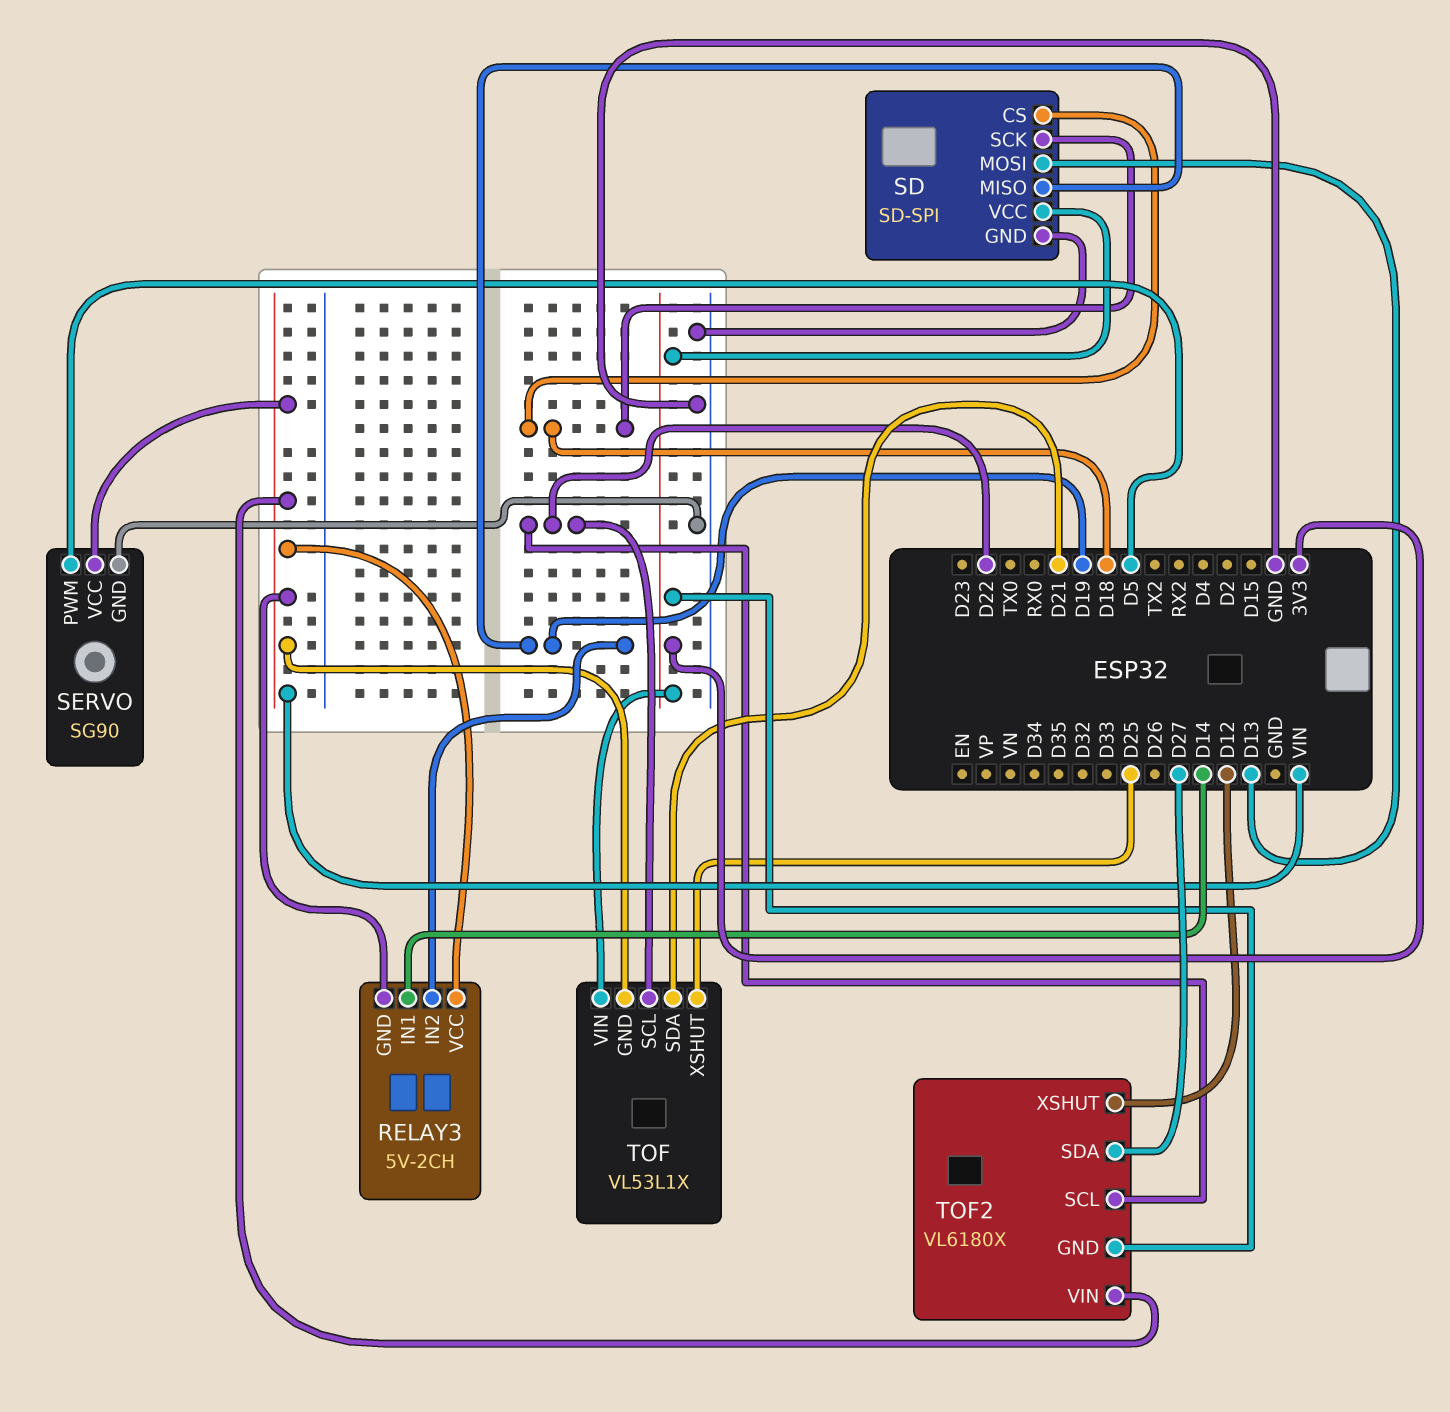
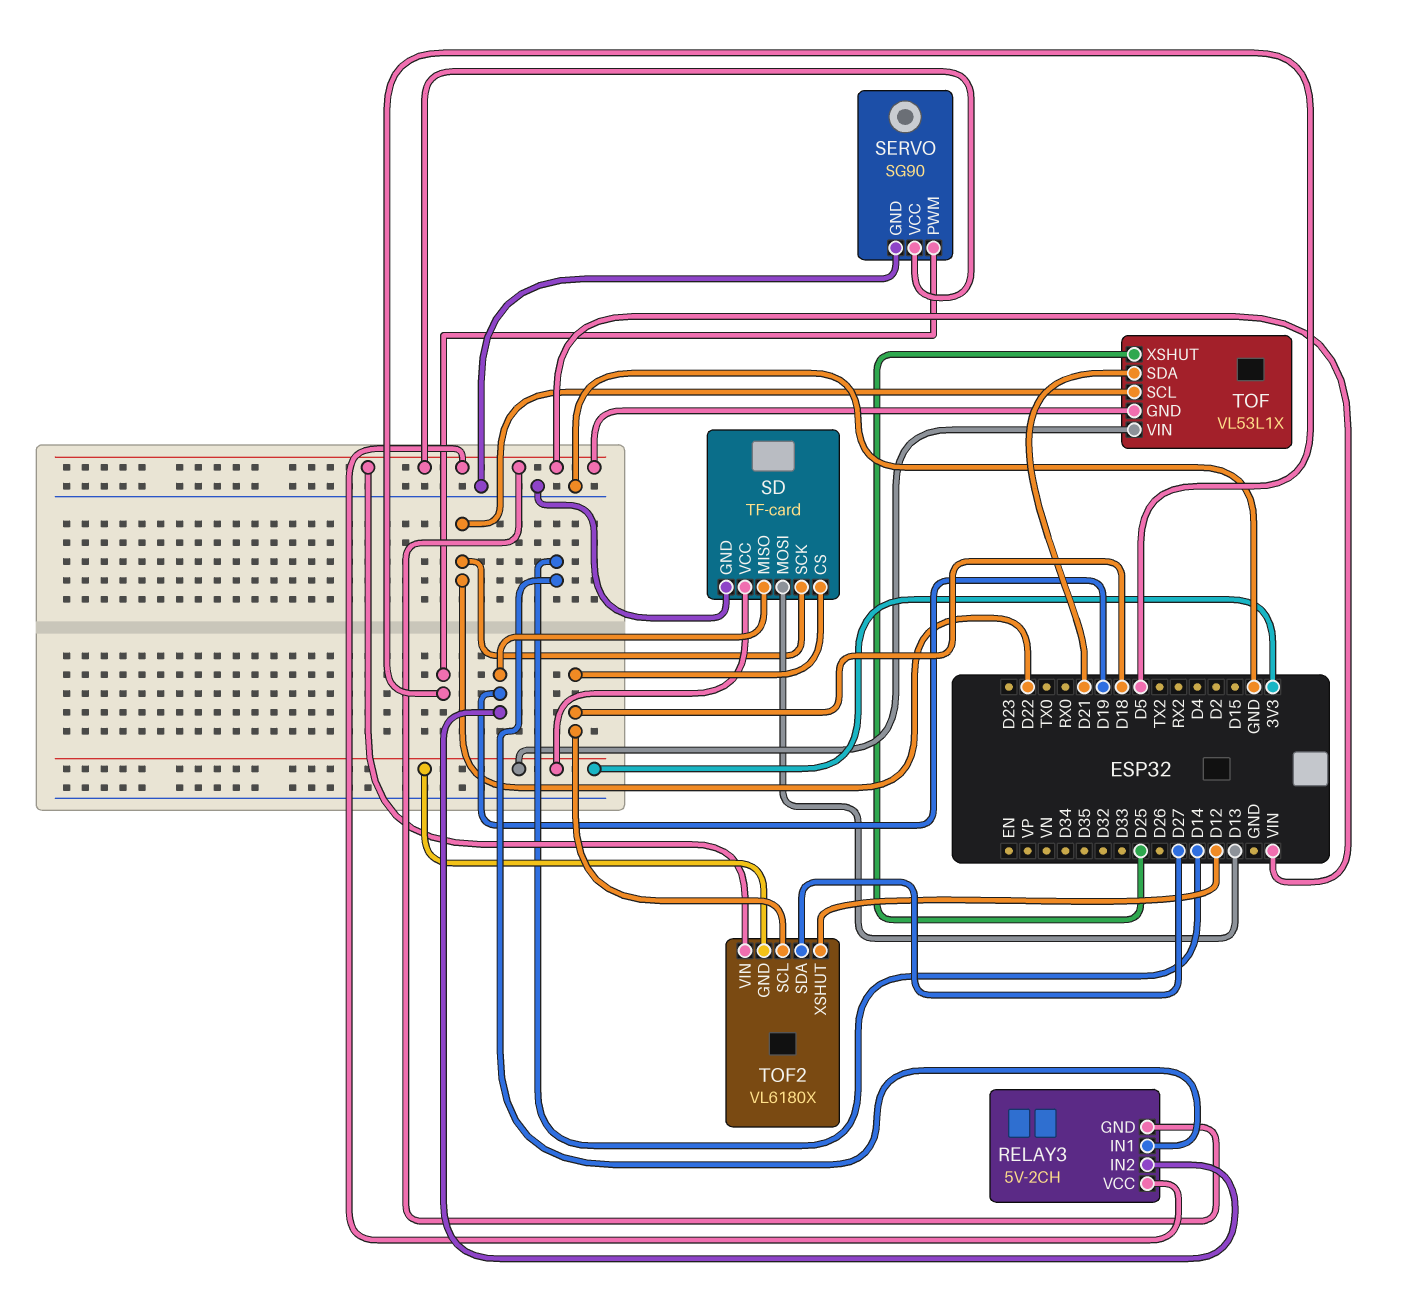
SD: SD-SPI -> TF-card
SD pin SCK: D18 -> D22
TOF2 pin SCL: D22 -> D18

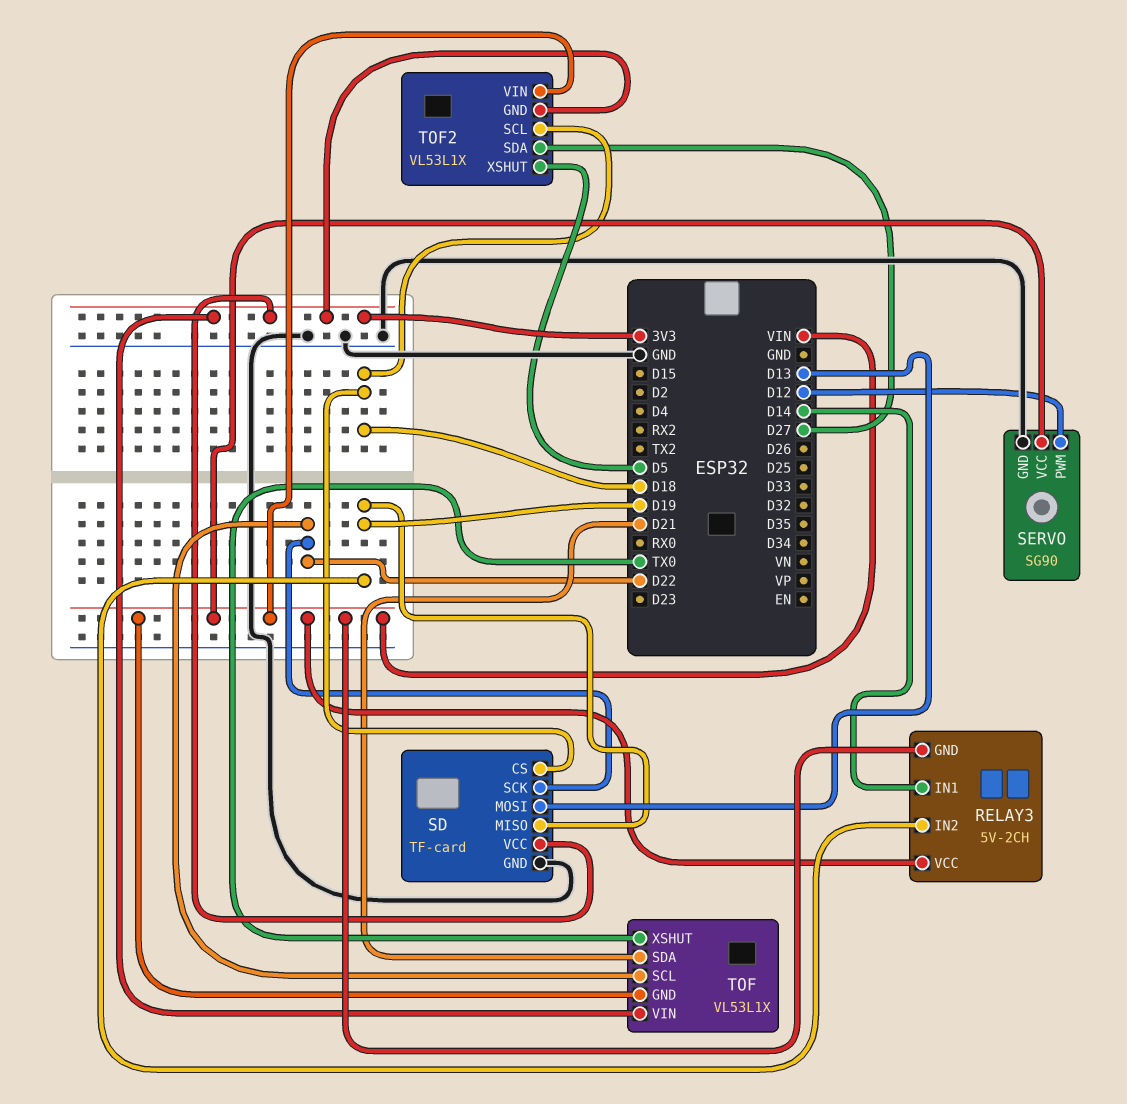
SERVO pin PWM: D5 -> D12
TOF pin XSHUT: D25 -> TX0
TOF2: VL6180X -> VL53L1X
TOF2 pin XSHUT: D12 -> D5

